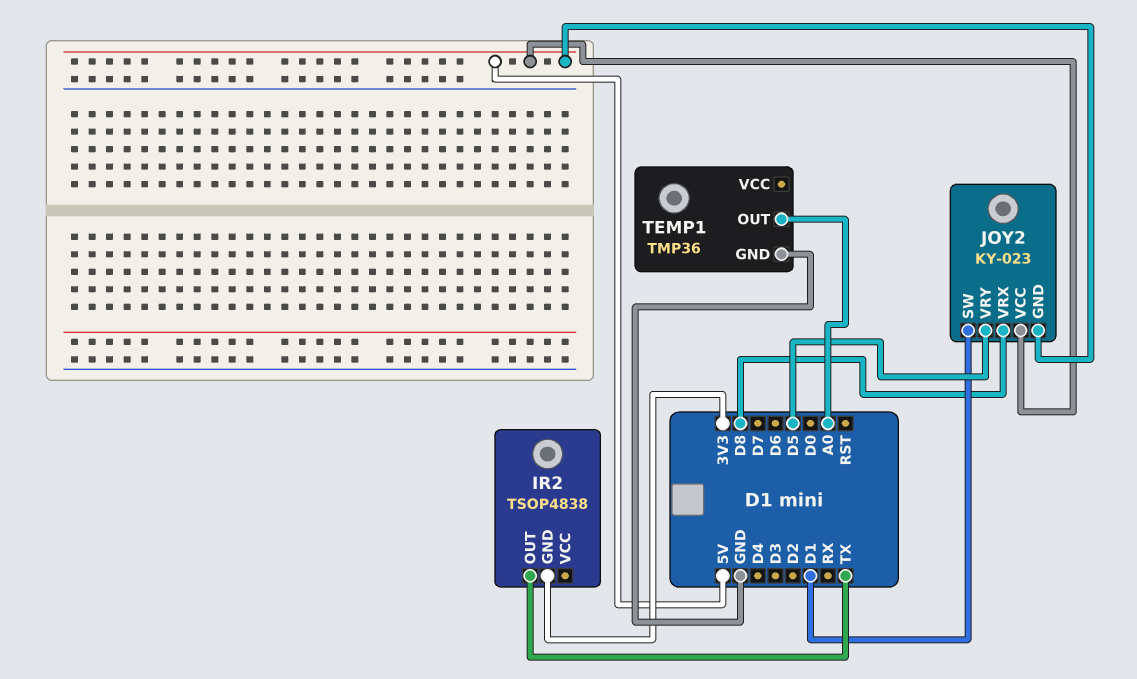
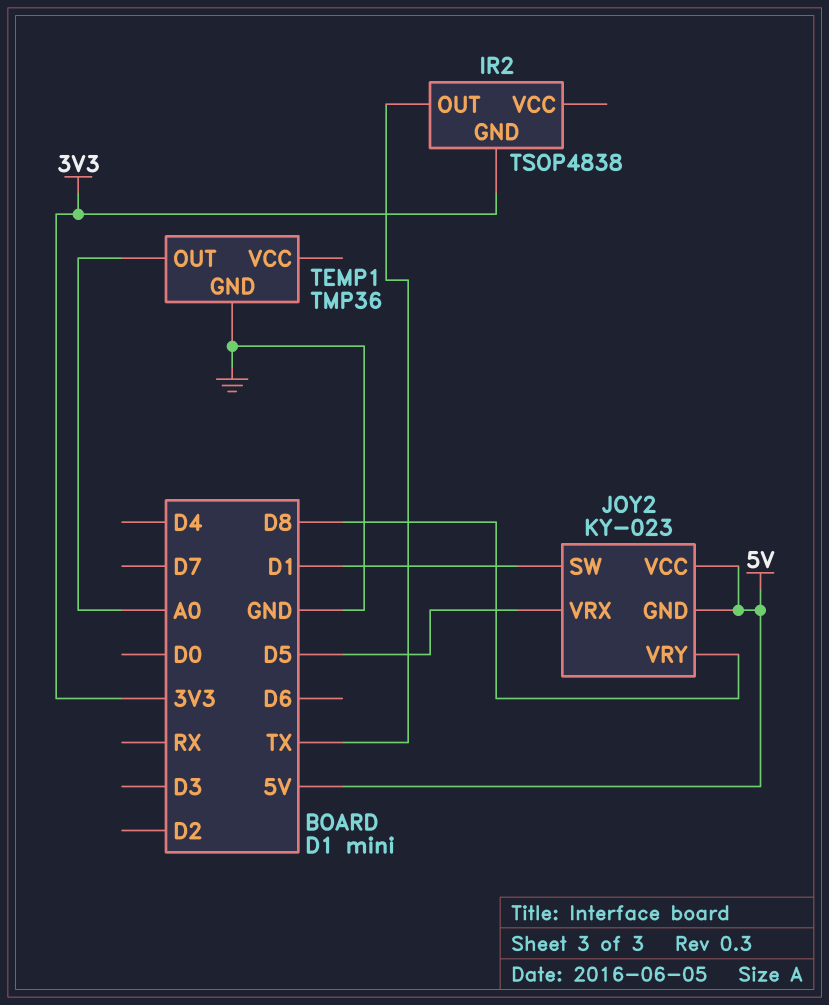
JOY2 pin VRX: D8 -> D5
JOY2 pin VRY: D5 -> D8

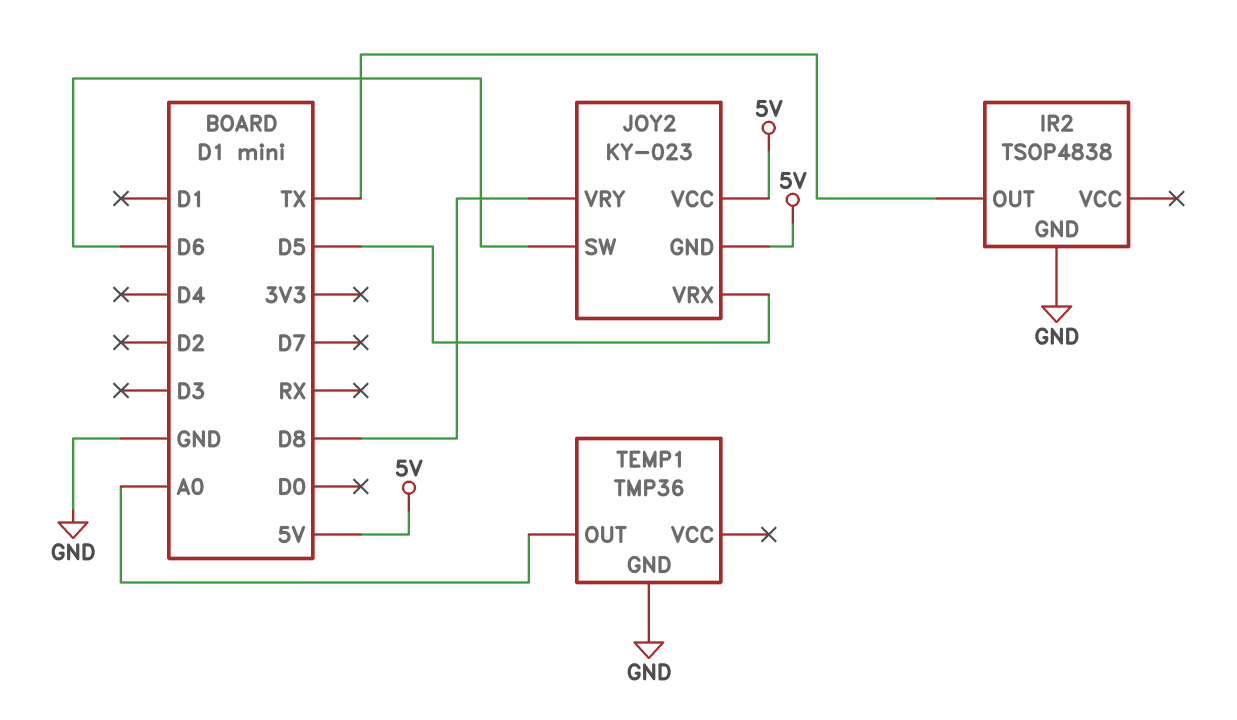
IR2 pin GND: 3V3 -> GND
JOY2 pin SW: D1 -> D6

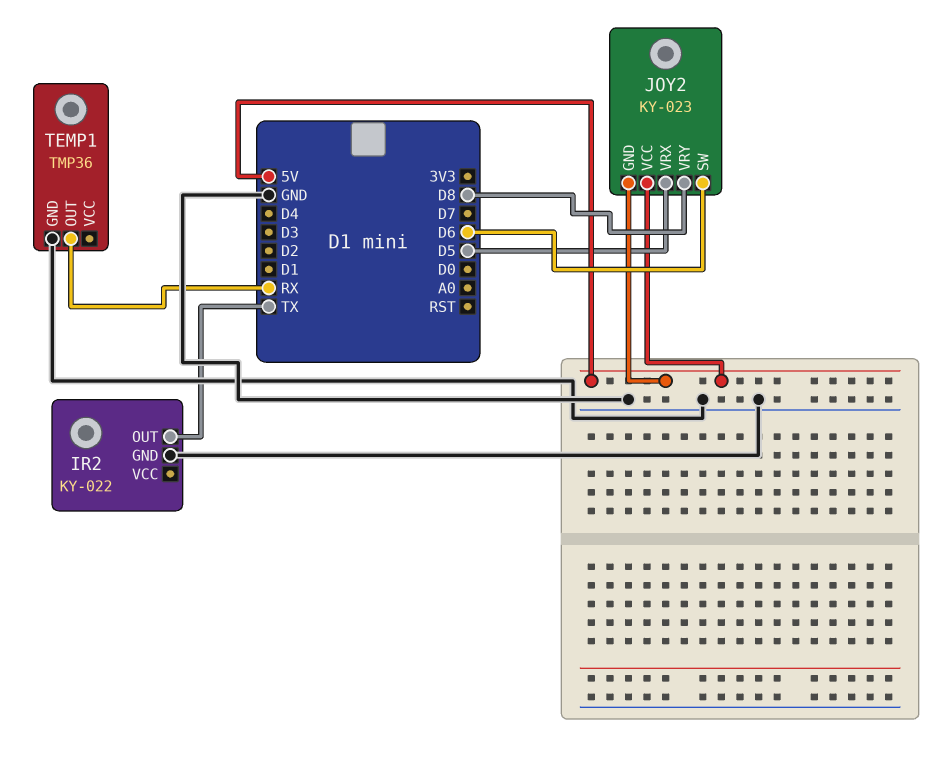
IR2: TSOP4838 -> KY-022
TEMP1 pin OUT: A0 -> RX

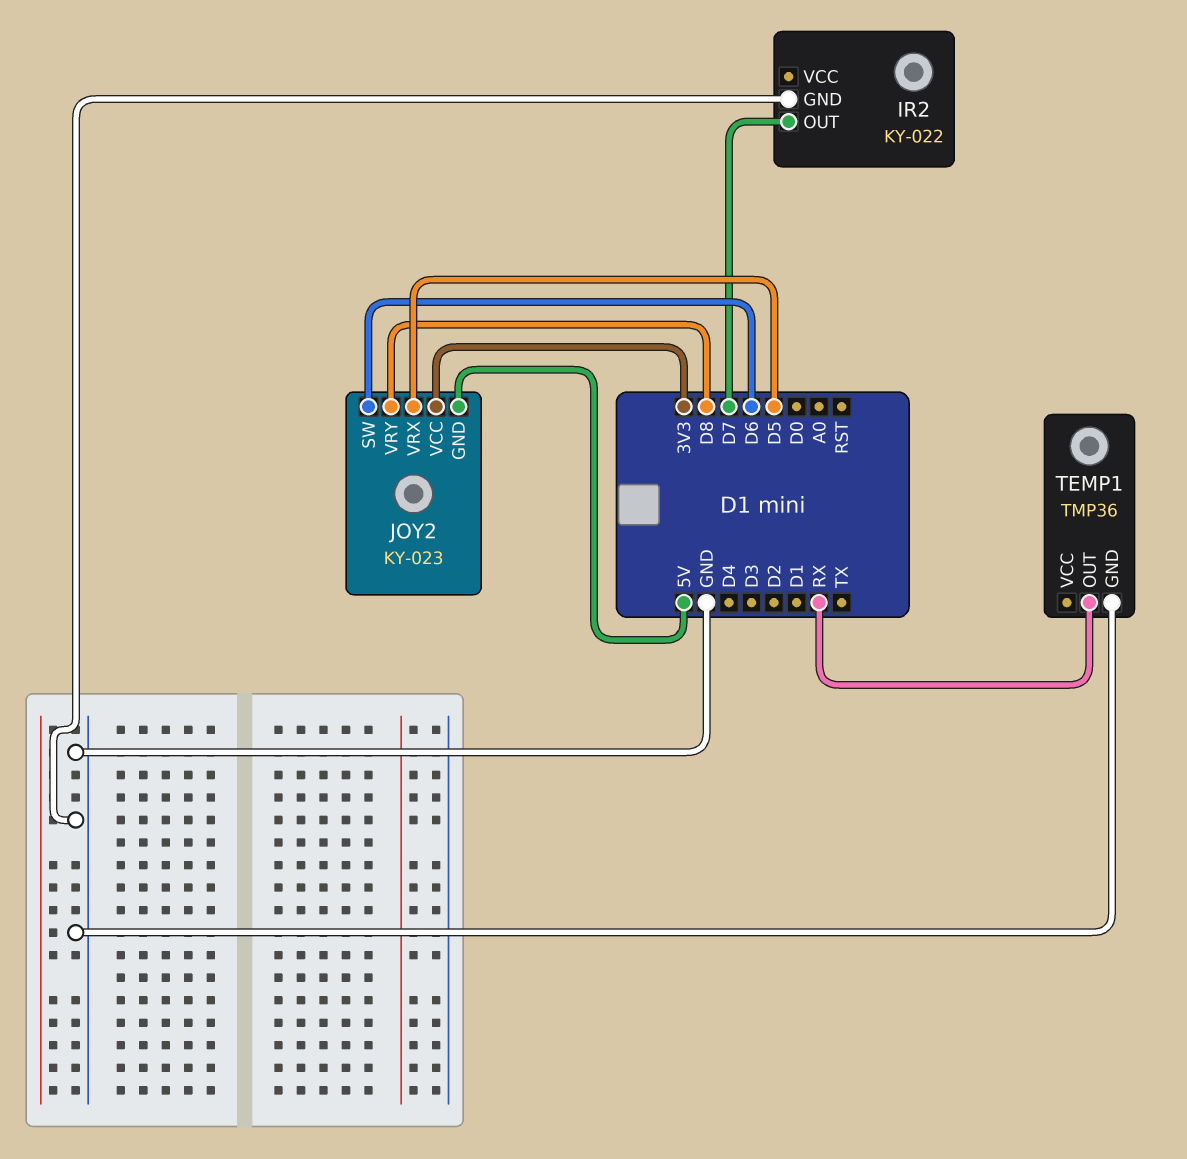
IR2 pin OUT: TX -> D7
JOY2 pin VCC: 5V -> 3V3

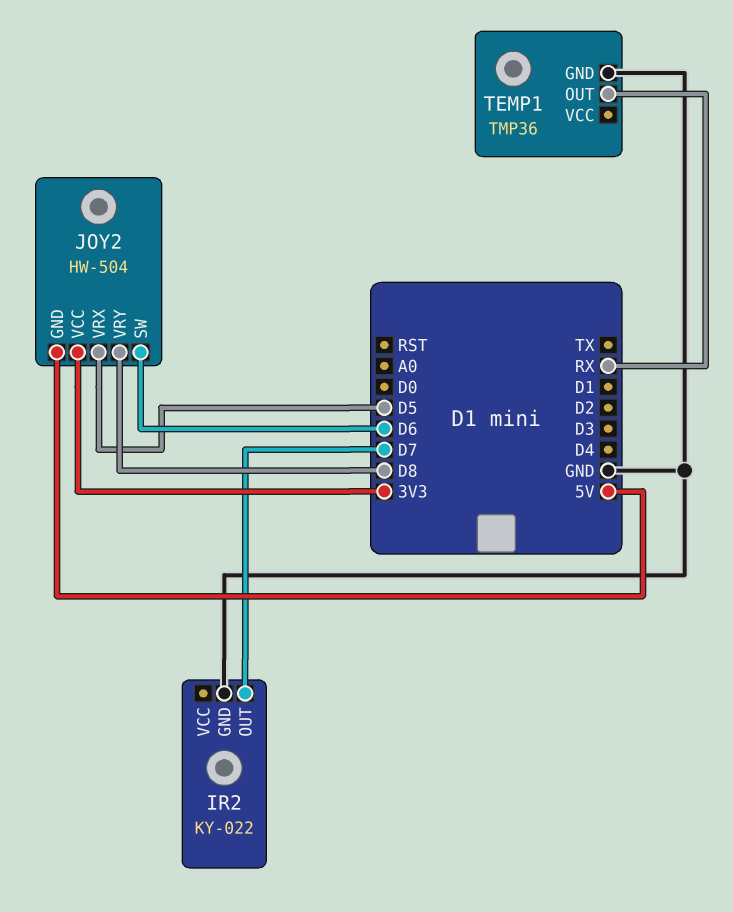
JOY2: KY-023 -> HW-504

